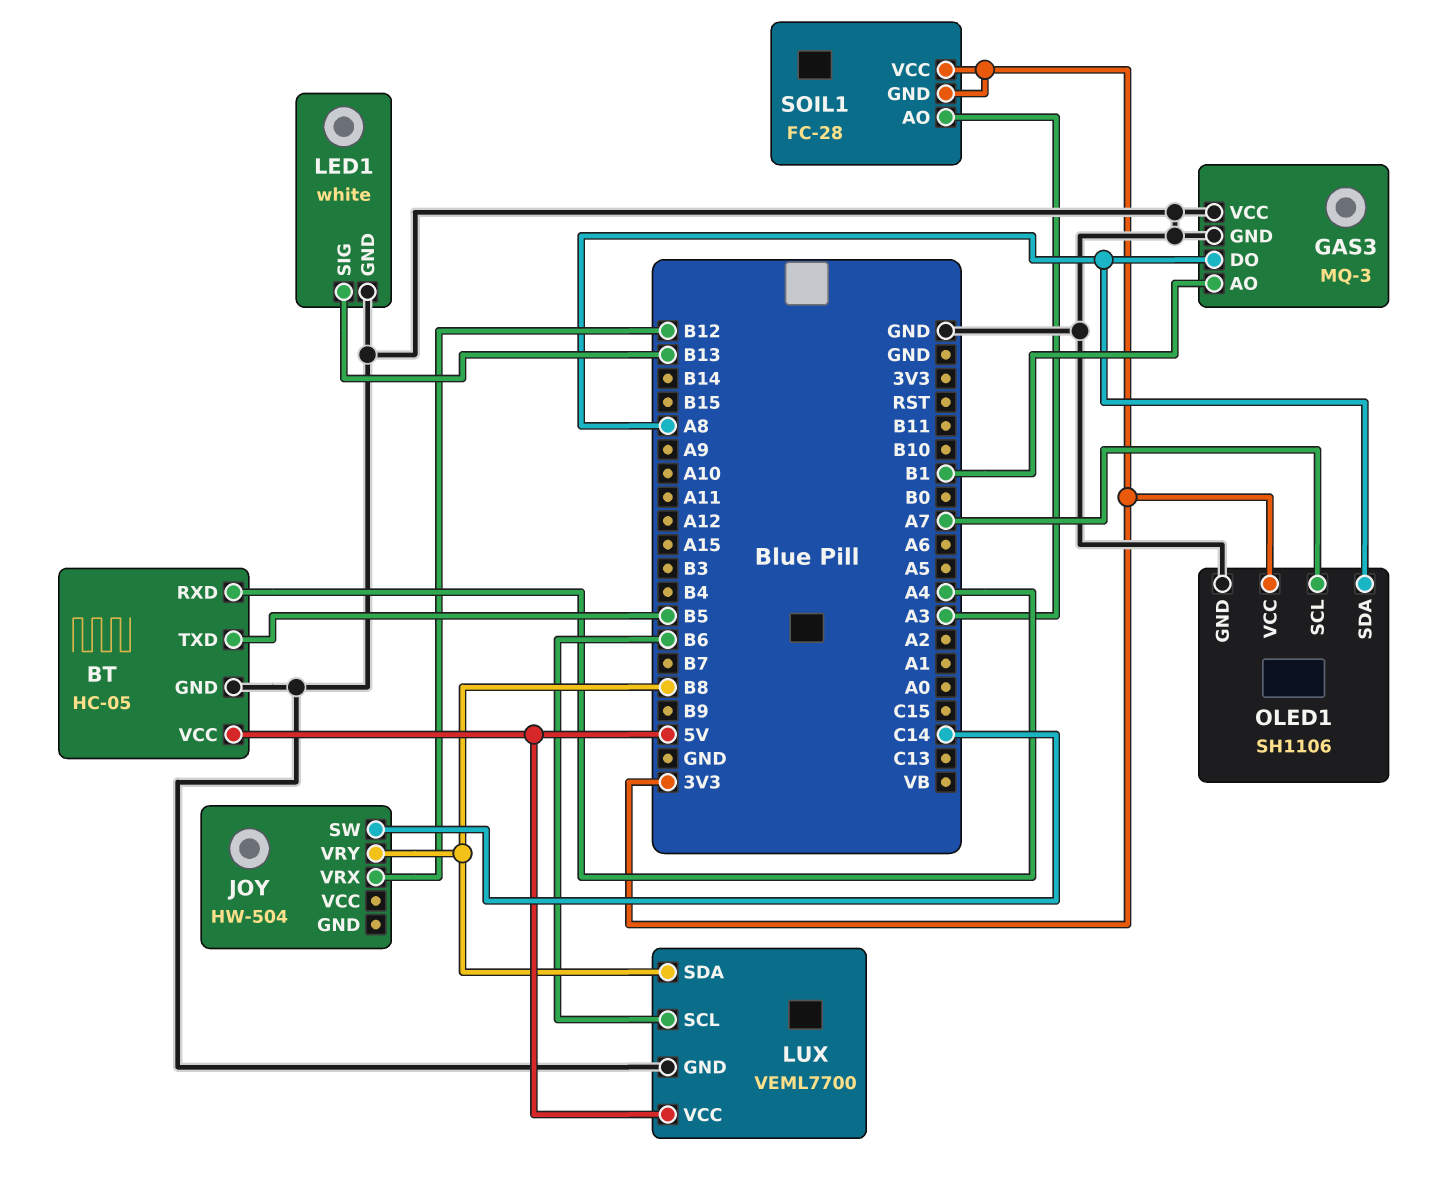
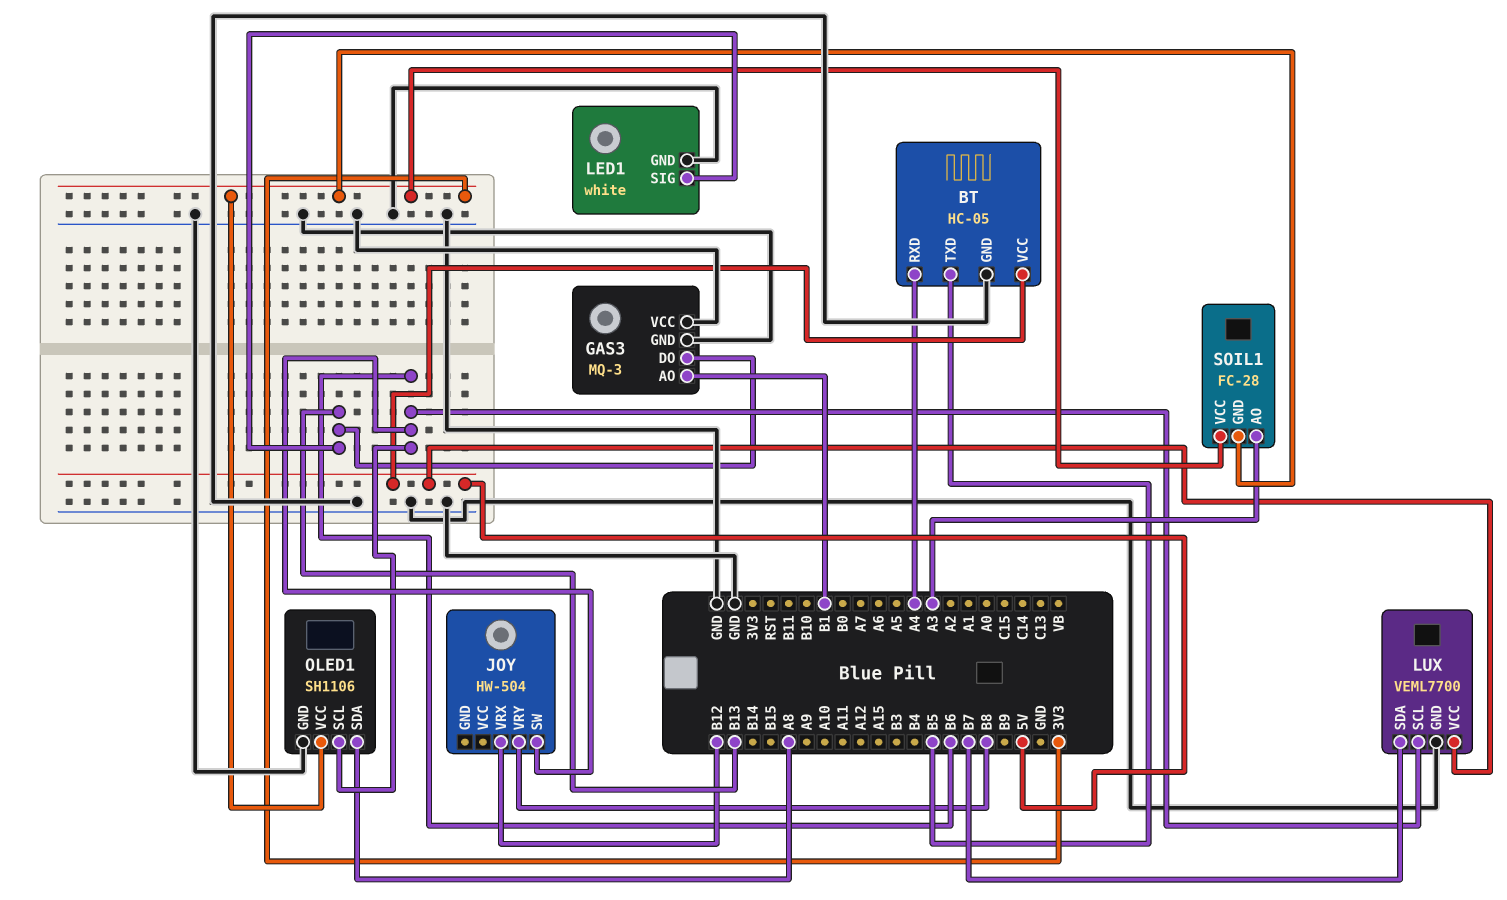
GAS3 pin DO: A8 -> B13
JOY pin SW: C14 -> B6
LUX pin SDA: B8 -> B7
OLED1 pin SCL: A7 -> B6

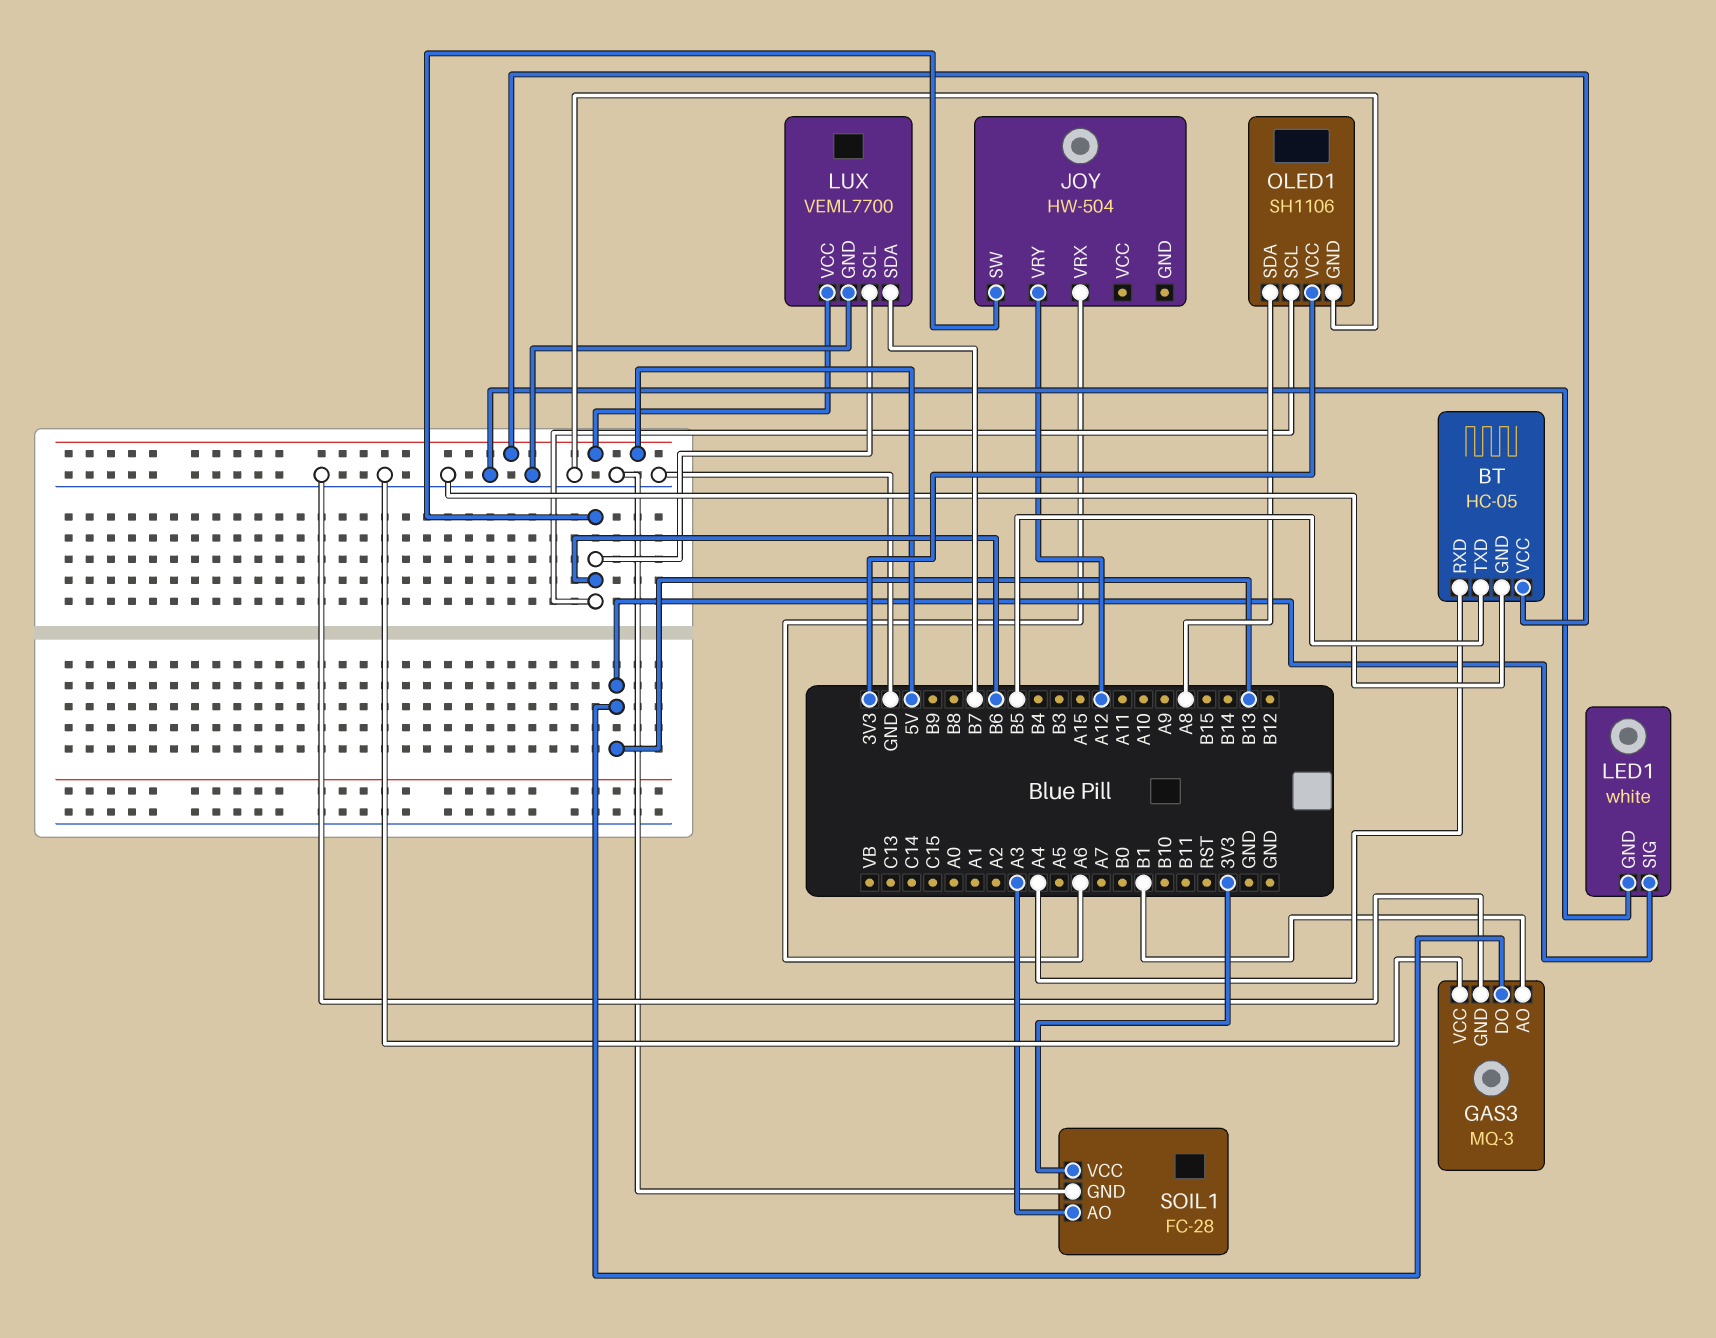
JOY pin VRX: B12 -> A6
JOY pin VRY: B8 -> A12
SOIL1 pin GND: 3V3 -> GND

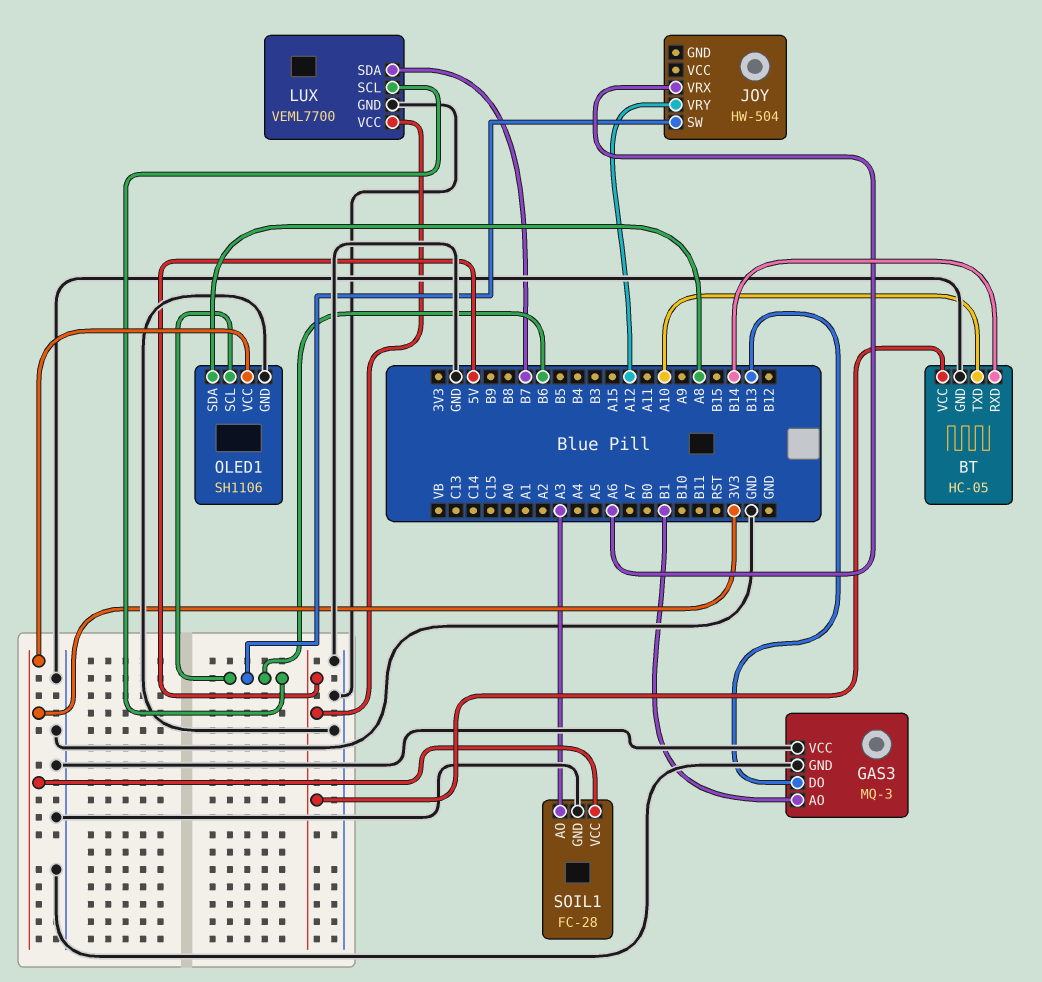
BT pin RXD: A4 -> B14
BT pin TXD: B5 -> A10
LED1: white -> none
LED1 pin GND: GND -> none
LED1 pin SIG: B13 -> none

